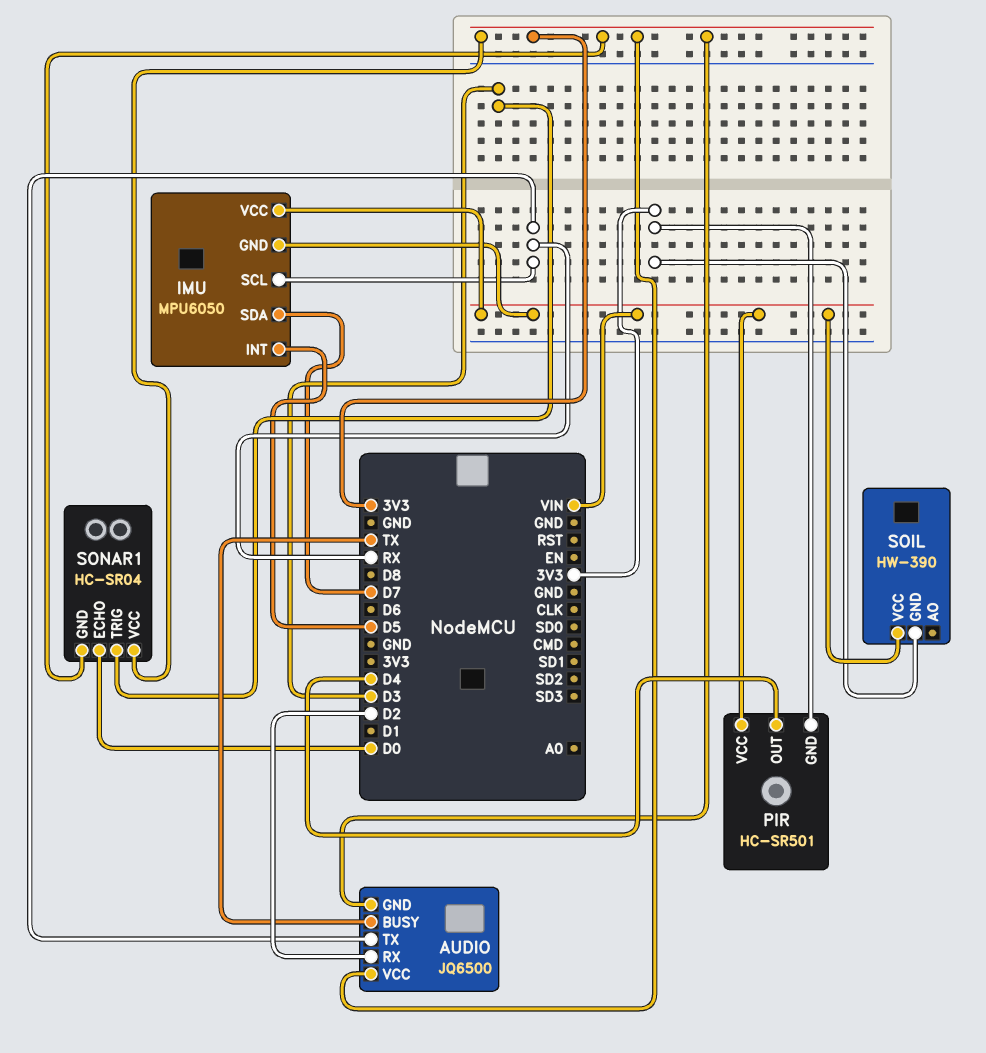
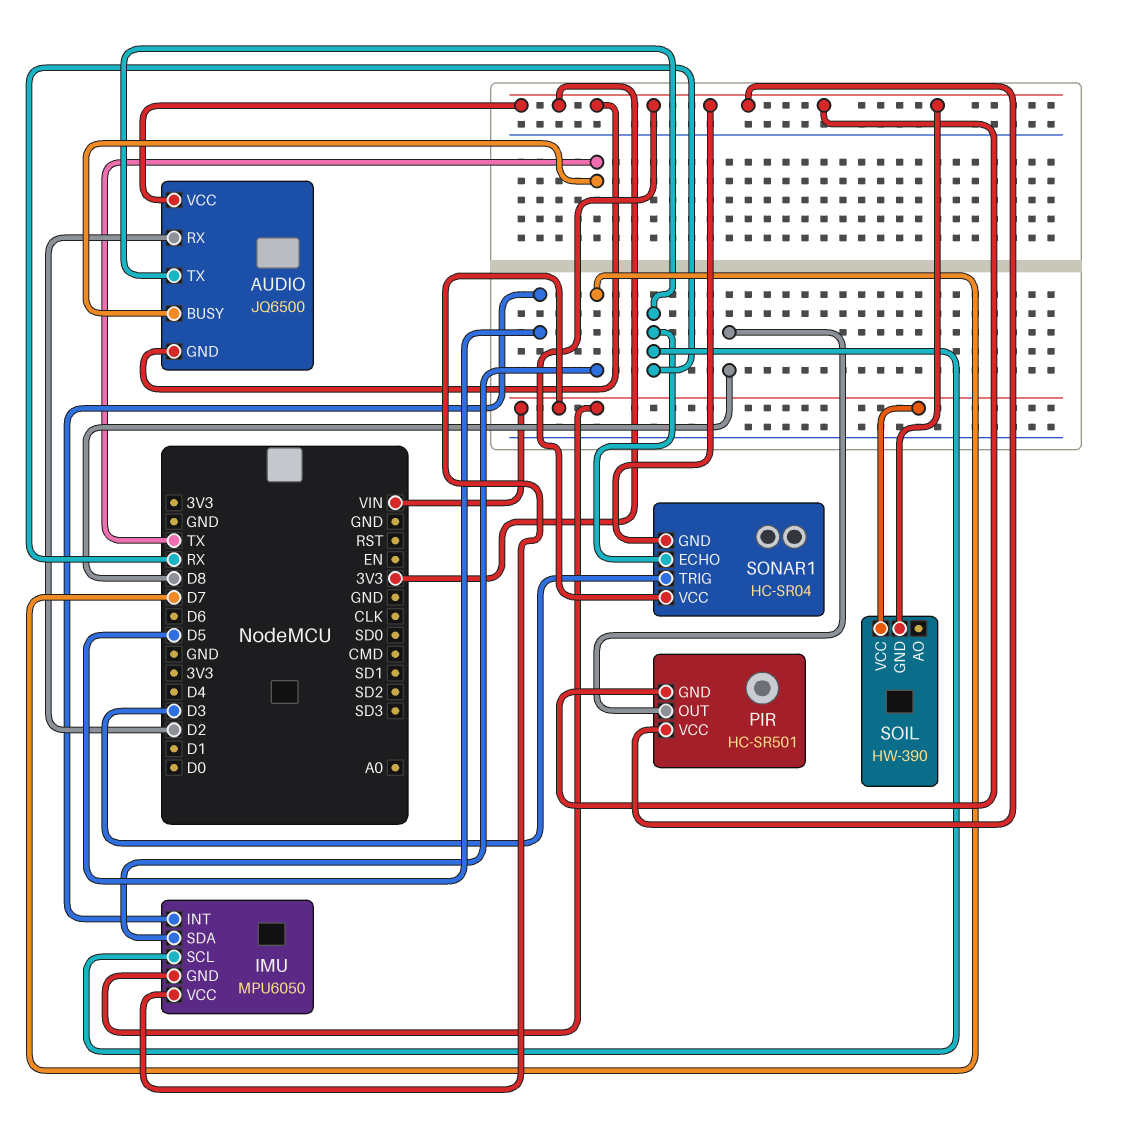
PIR pin OUT: D4 -> D8
PIR pin VCC: VIN -> 3V3
SONAR1 pin ECHO: D0 -> RX

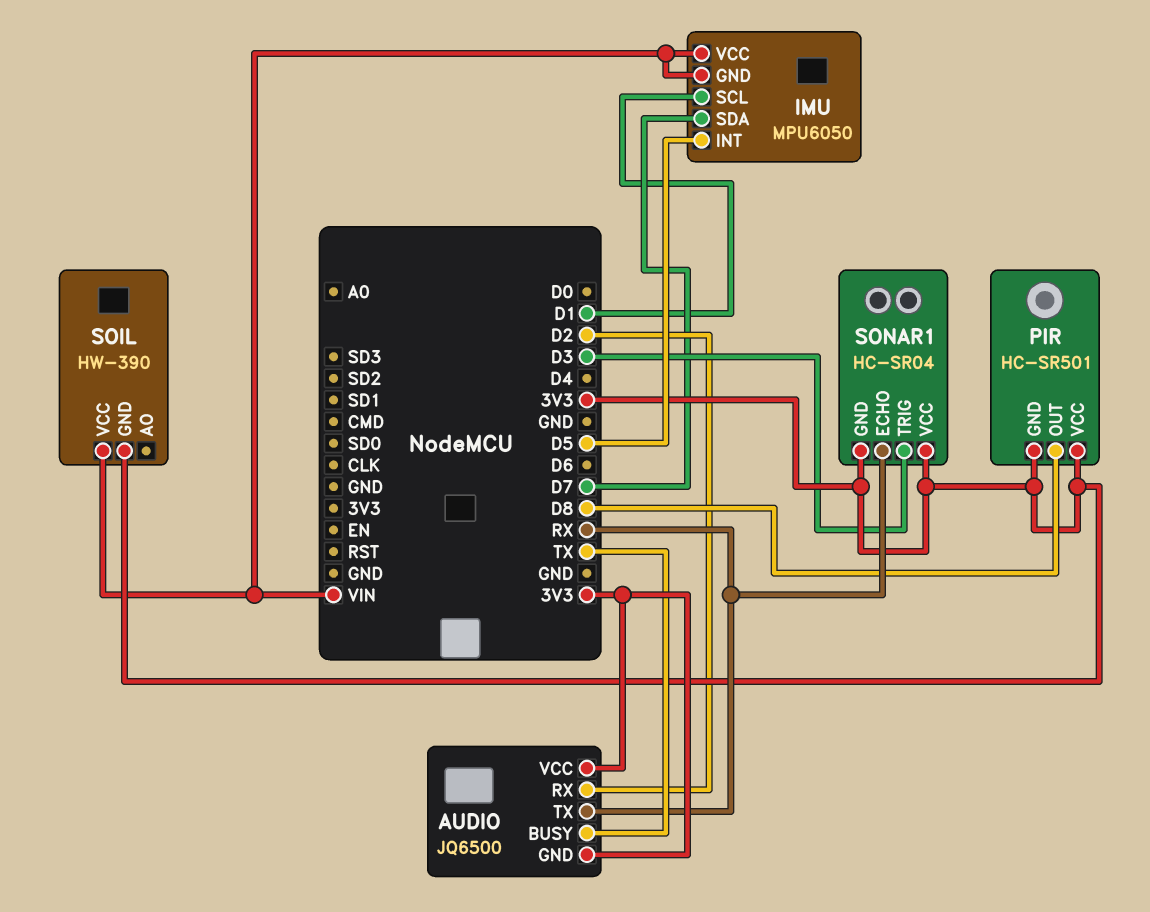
IMU pin SCL: RX -> D1

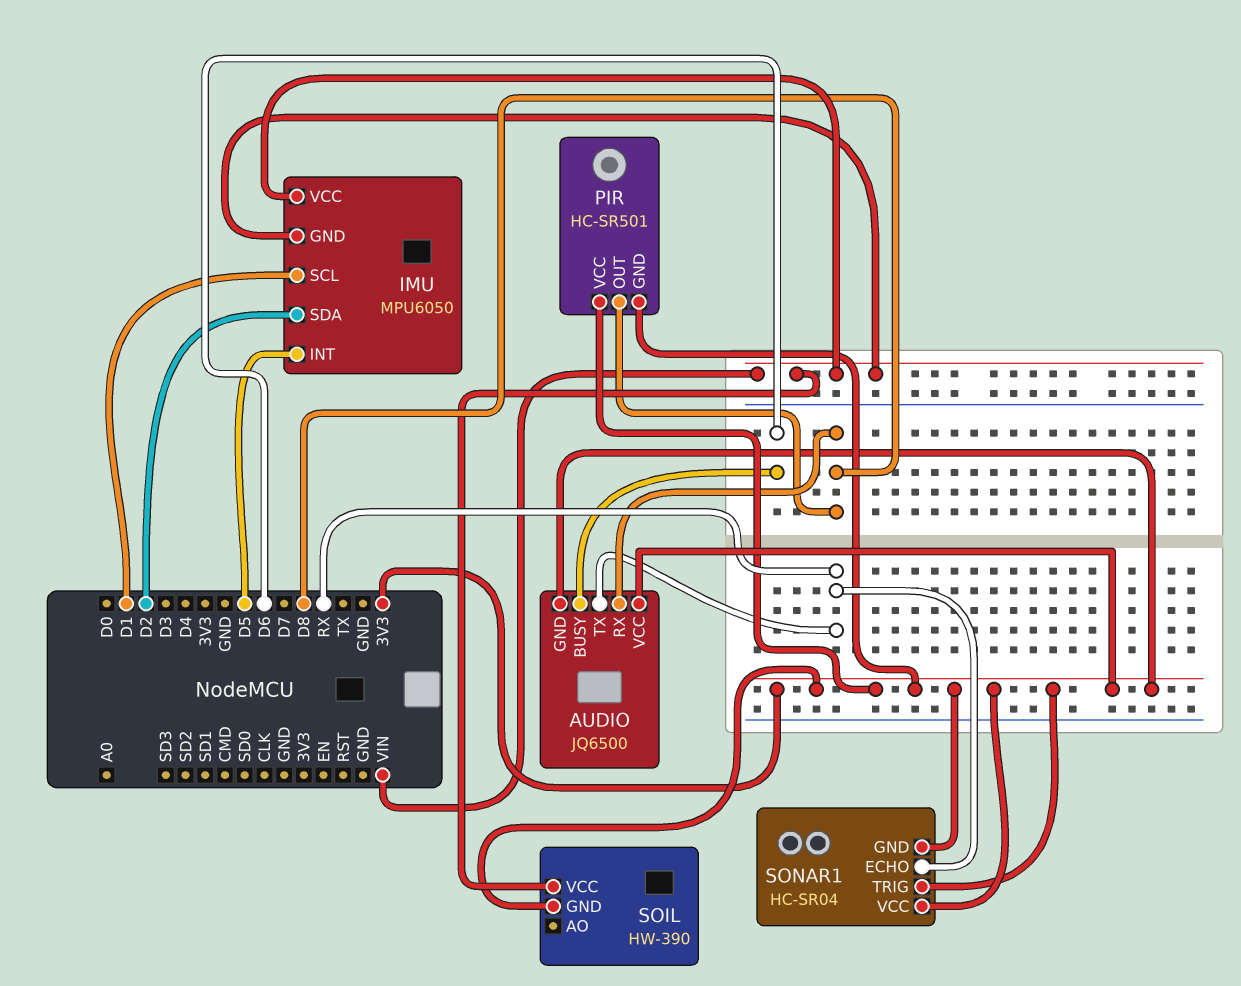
AUDIO pin BUSY: TX -> D6
AUDIO pin RX: D2 -> D8
IMU pin SDA: D7 -> D2
SONAR1 pin TRIG: D3 -> 3V3

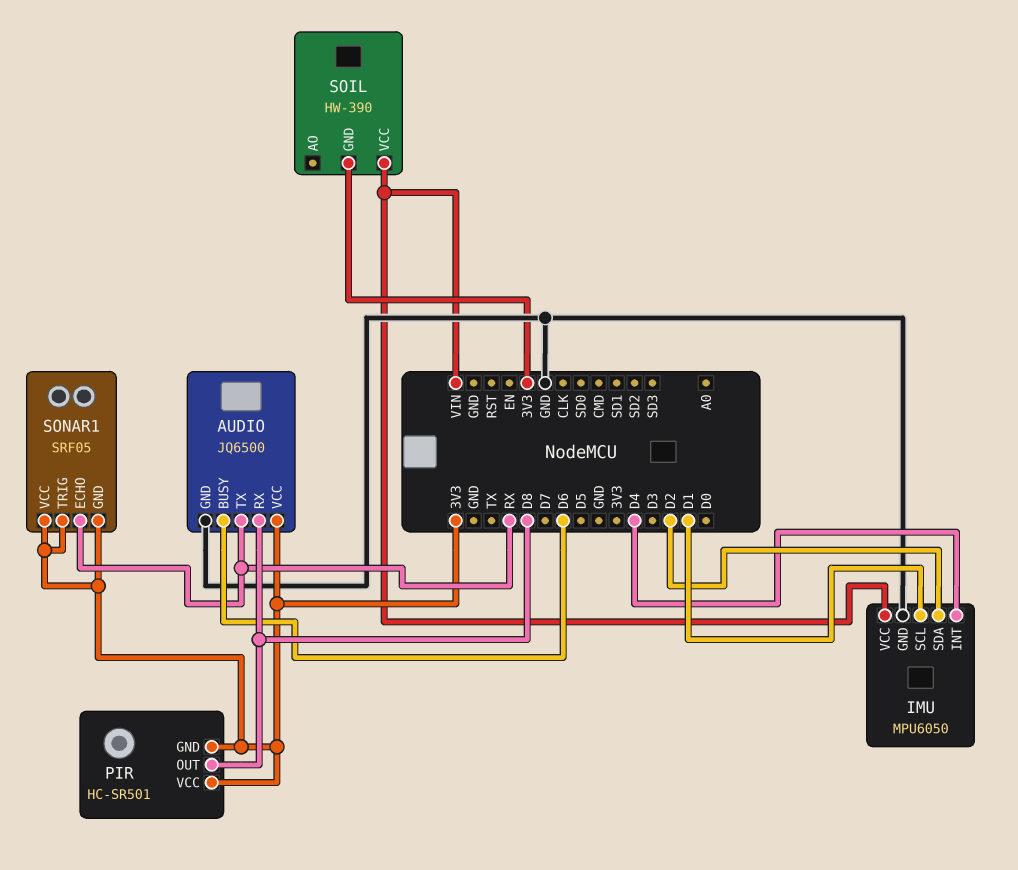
AUDIO pin GND: 3V3 -> GND
IMU pin GND: VIN -> GND
IMU pin INT: D5 -> D4
SONAR1: HC-SR04 -> SRF05

